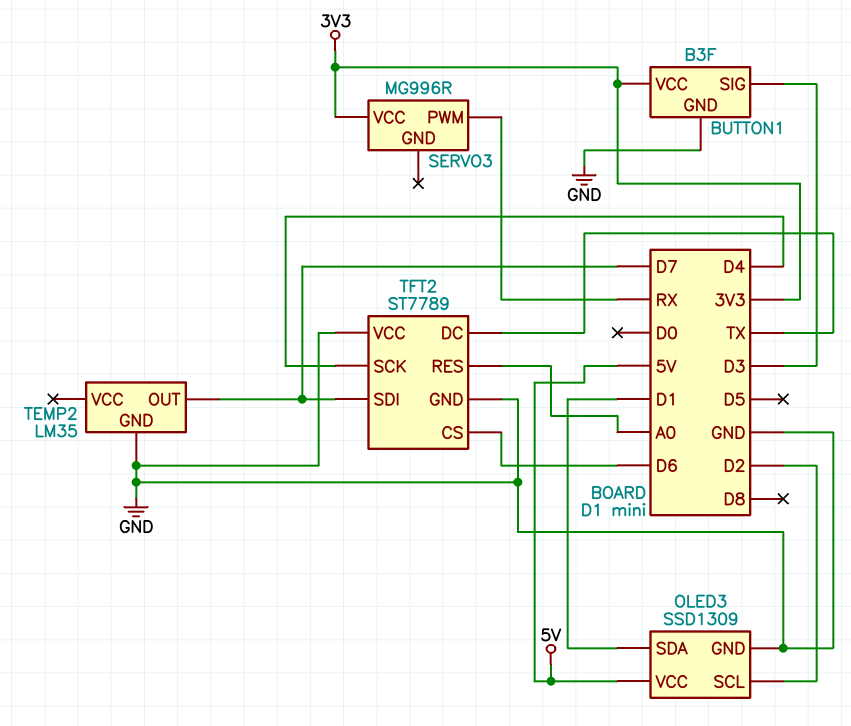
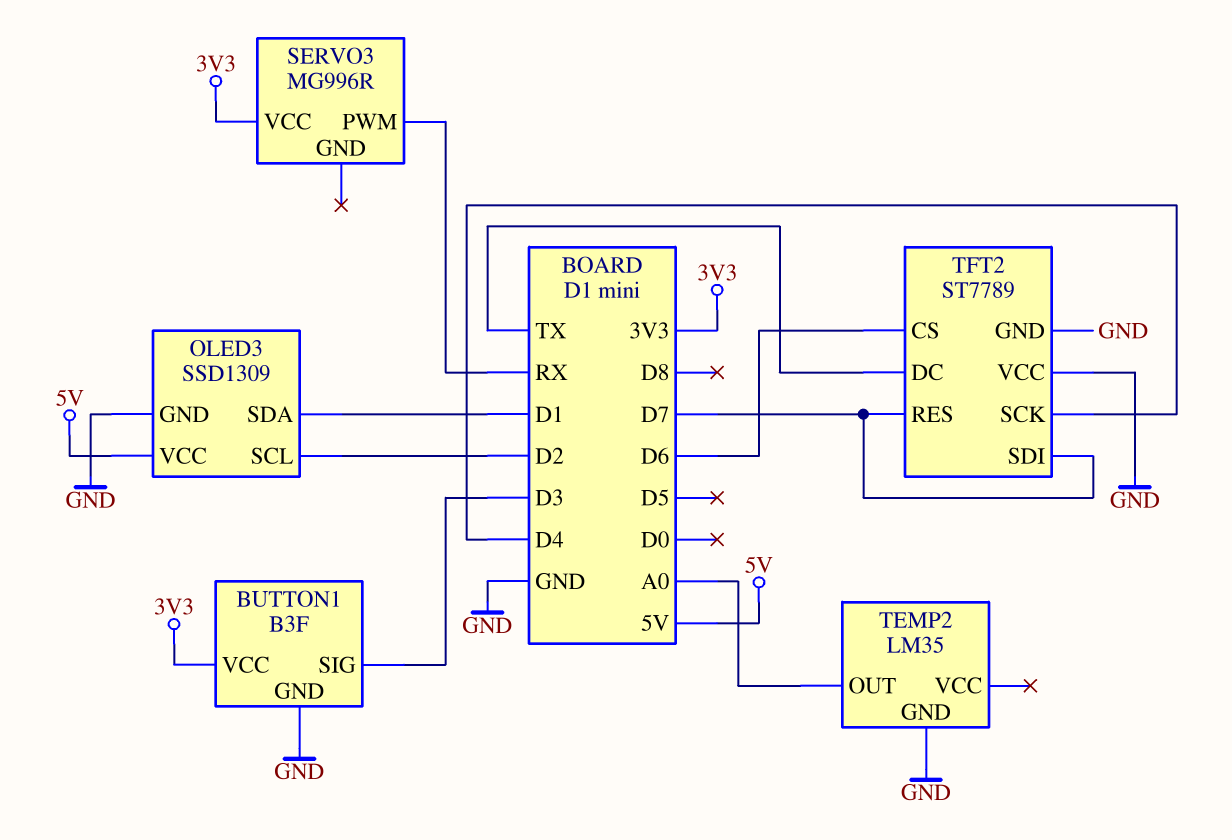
TEMP2 pin OUT: D7 -> A0
TFT2 pin RES: A0 -> D7

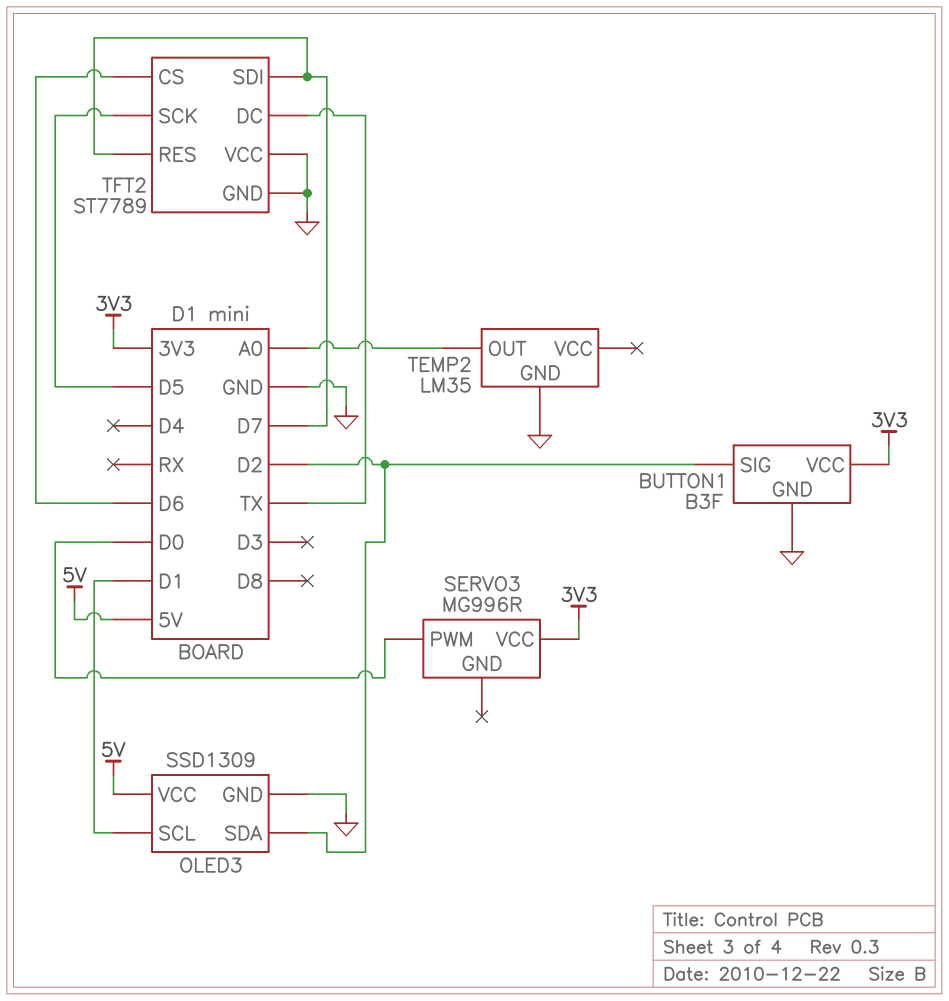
BUTTON1 pin SIG: D3 -> D2
OLED3 pin SCL: D2 -> D1
OLED3 pin SDA: D1 -> D2
SERVO3 pin PWM: RX -> D0
TFT2 pin SCK: D4 -> D5

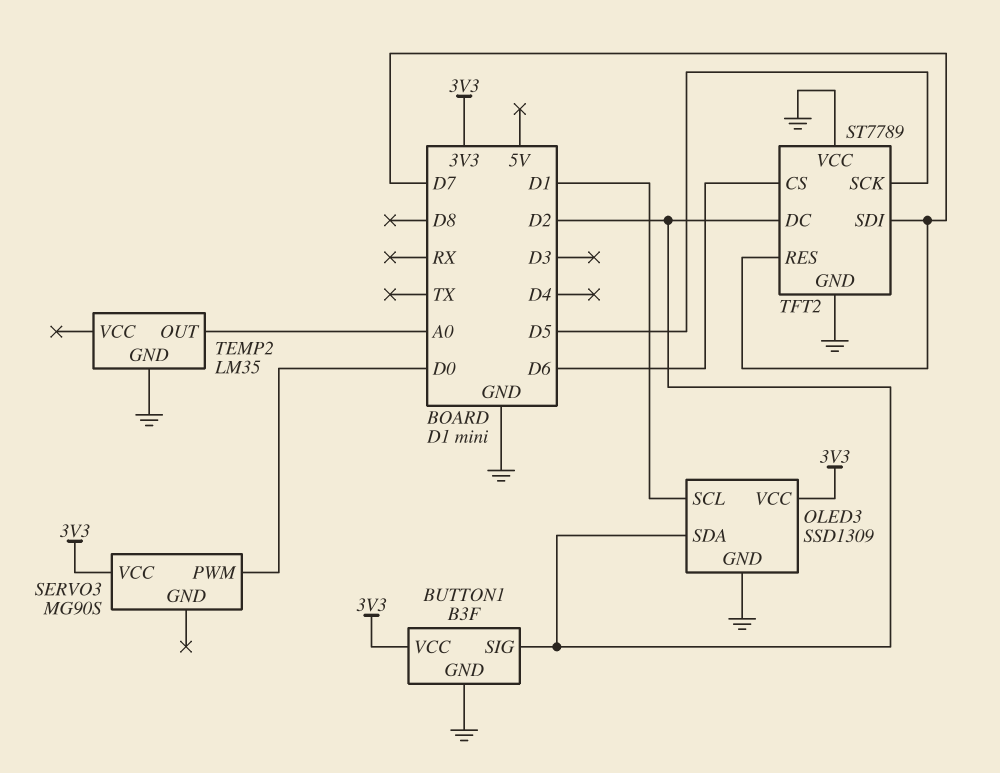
OLED3 pin VCC: 5V -> 3V3
SERVO3: MG996R -> MG90S
TFT2 pin DC: TX -> D2

